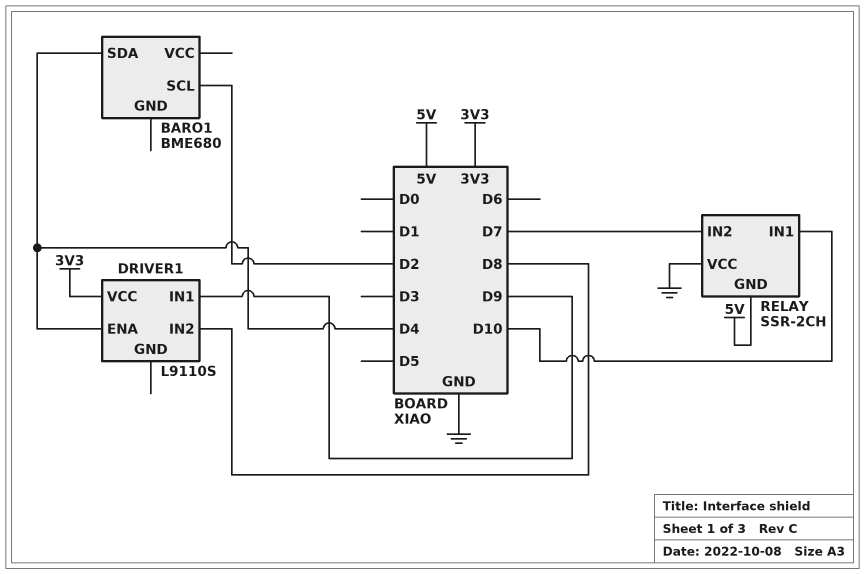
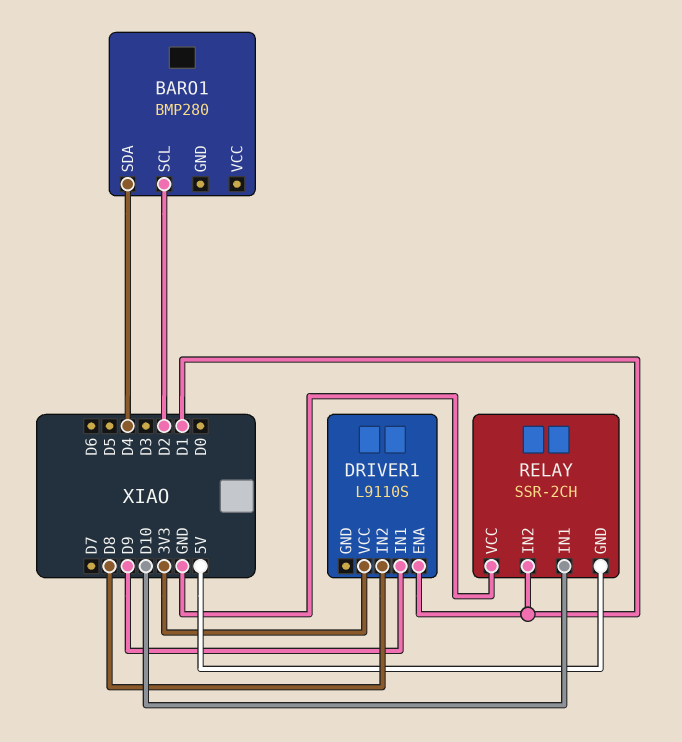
BARO1: BME680 -> BMP280
DRIVER1 pin ENA: D4 -> D1
RELAY pin IN2: D7 -> D1

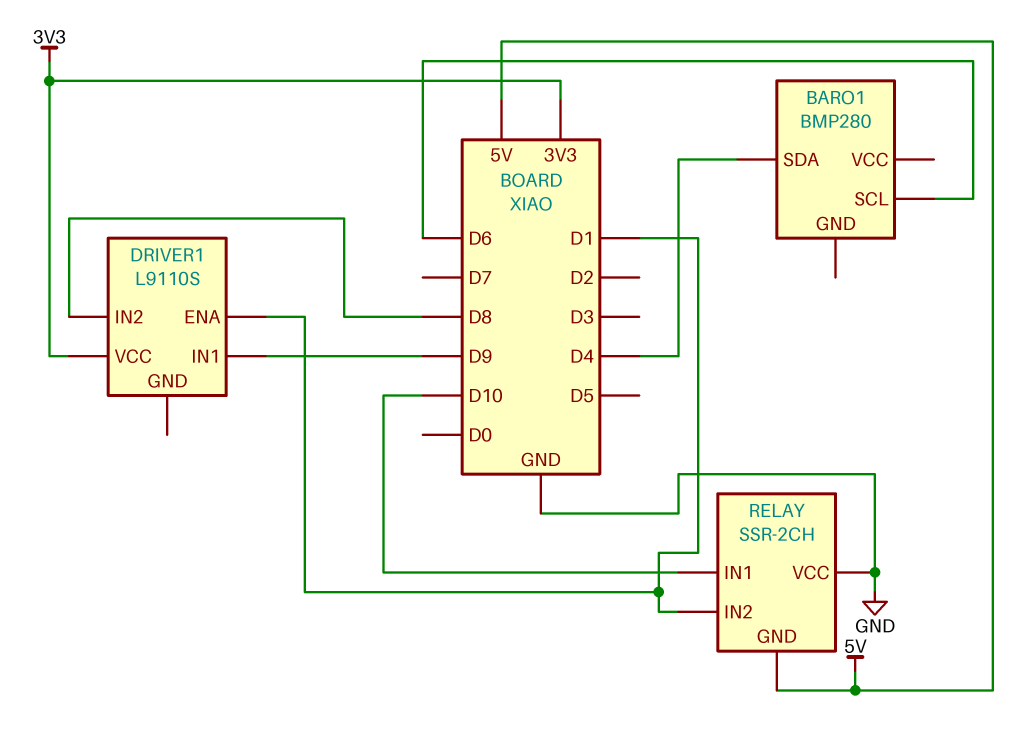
BARO1 pin SCL: D2 -> D6

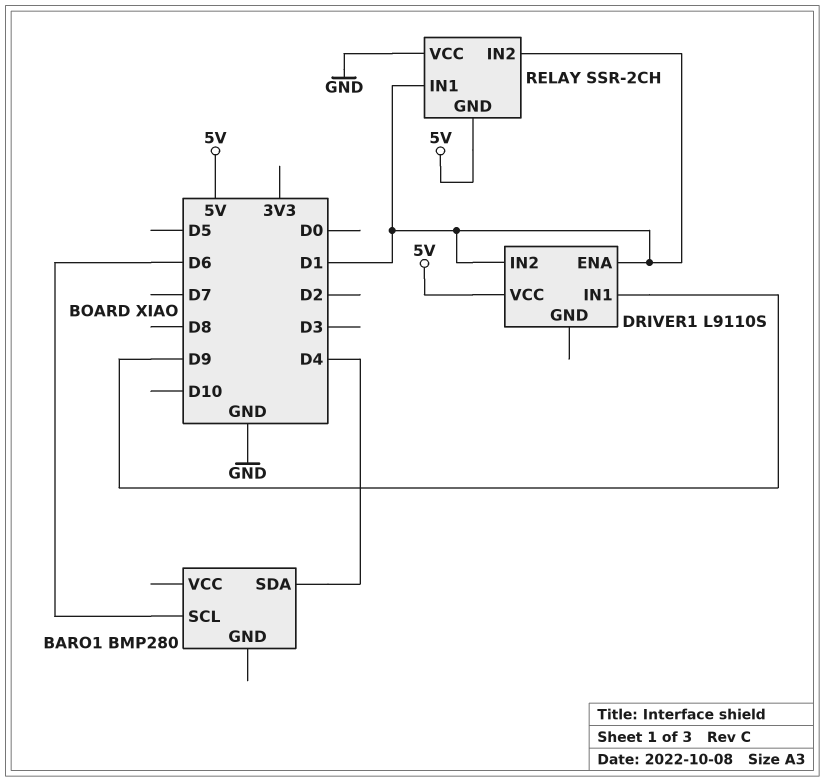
DRIVER1 pin IN2: D8 -> D1
DRIVER1 pin VCC: 3V3 -> 5V
RELAY pin IN1: D10 -> D1

